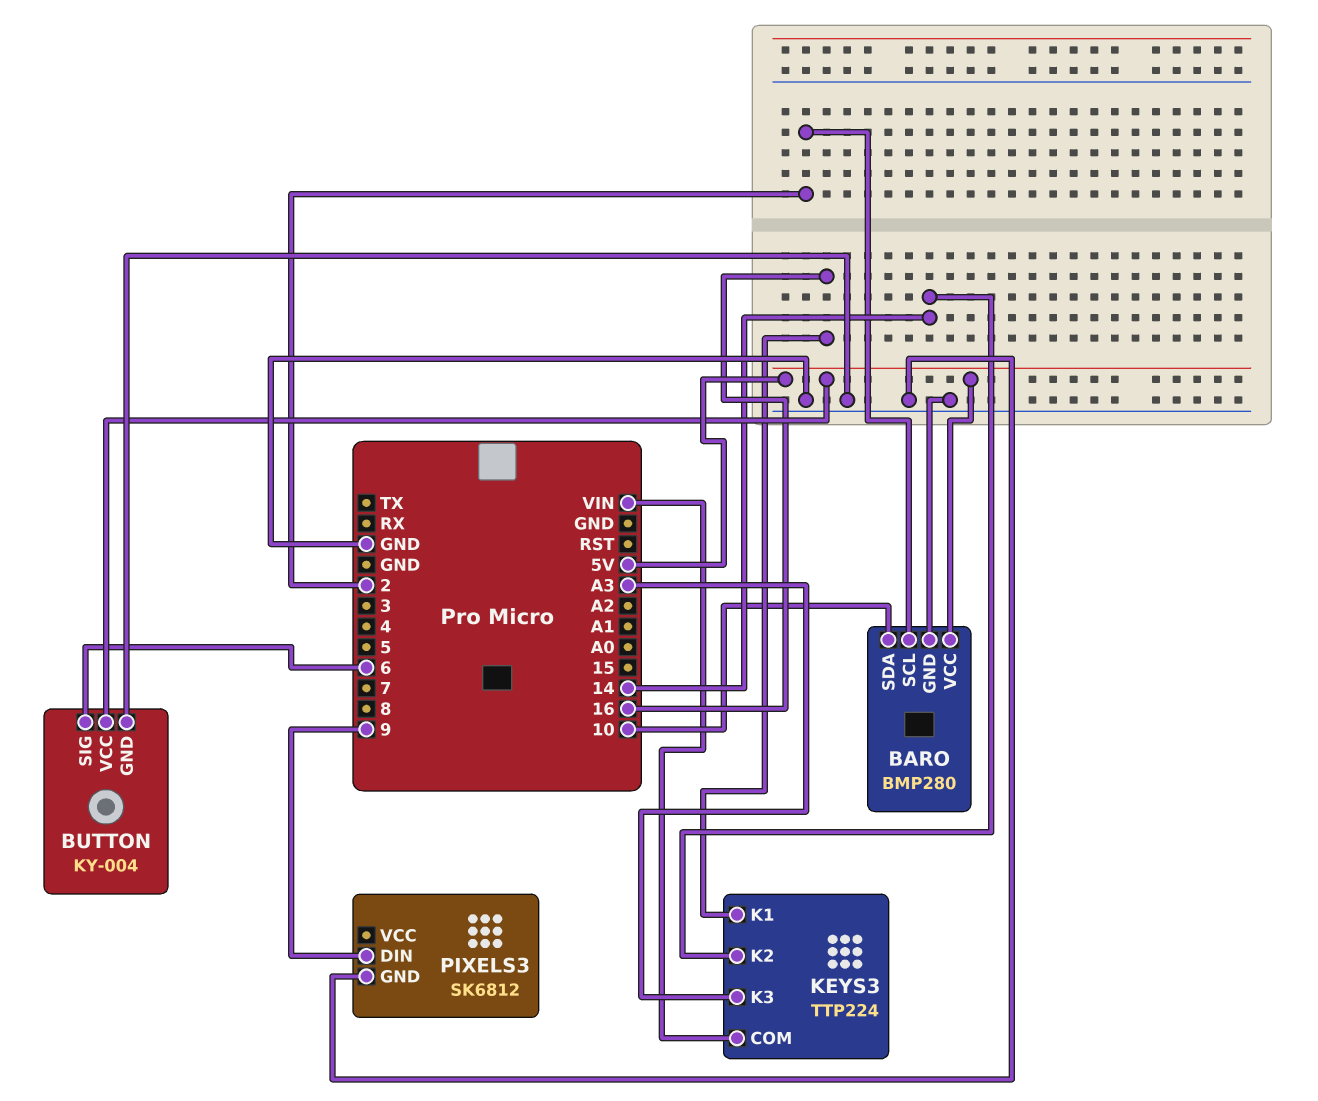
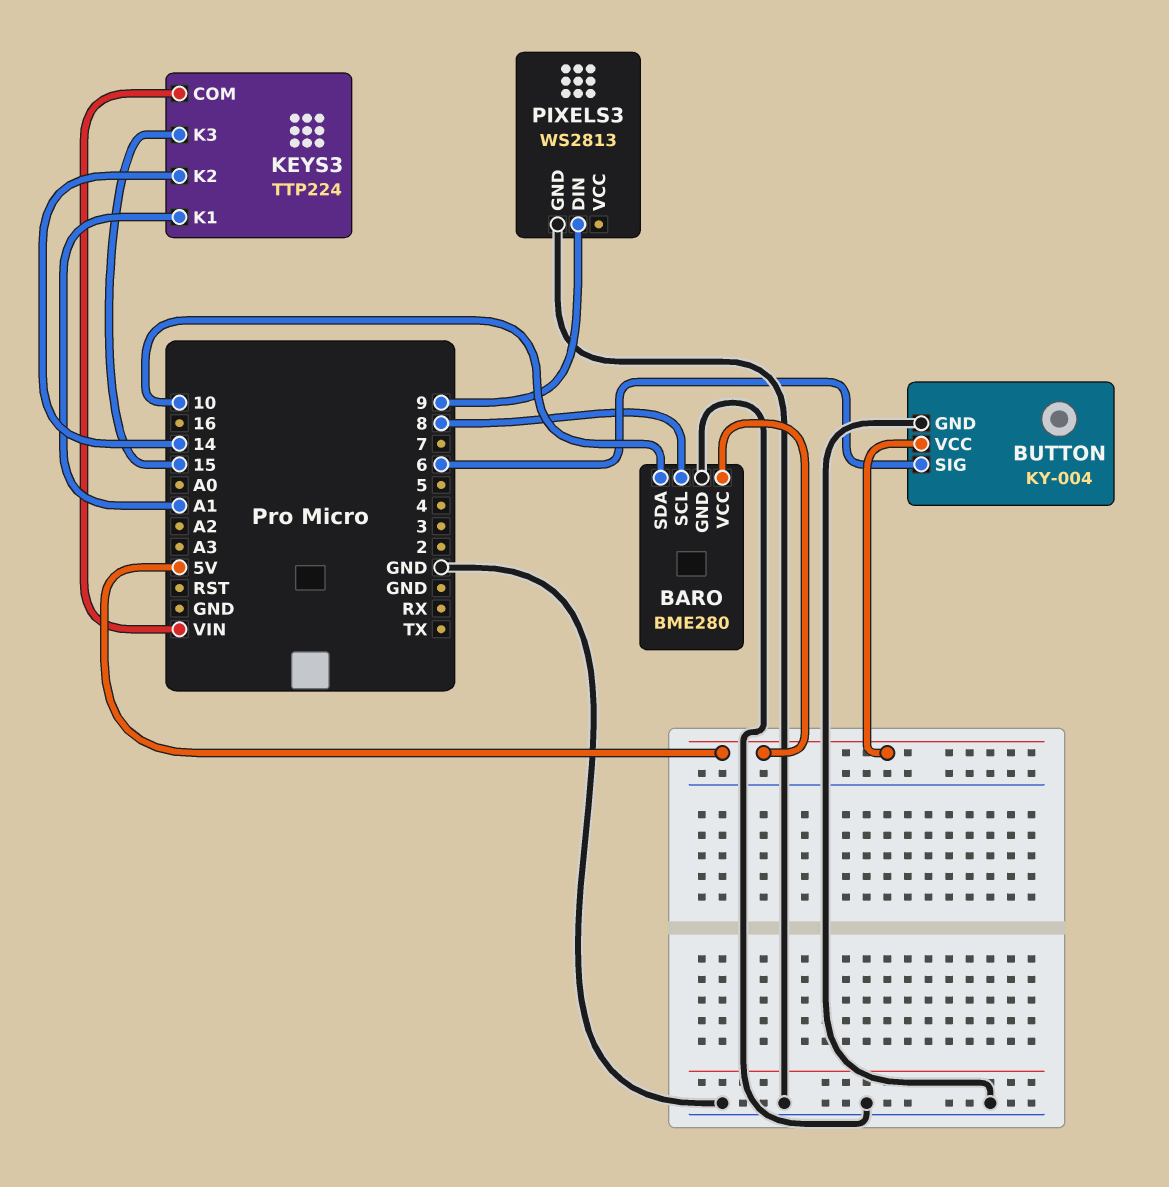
BARO: BMP280 -> BME280
BARO pin SCL: 2 -> 8
KEYS3 pin K1: 16 -> A1
KEYS3 pin K3: A3 -> 15
PIXELS3: SK6812 -> WS2813

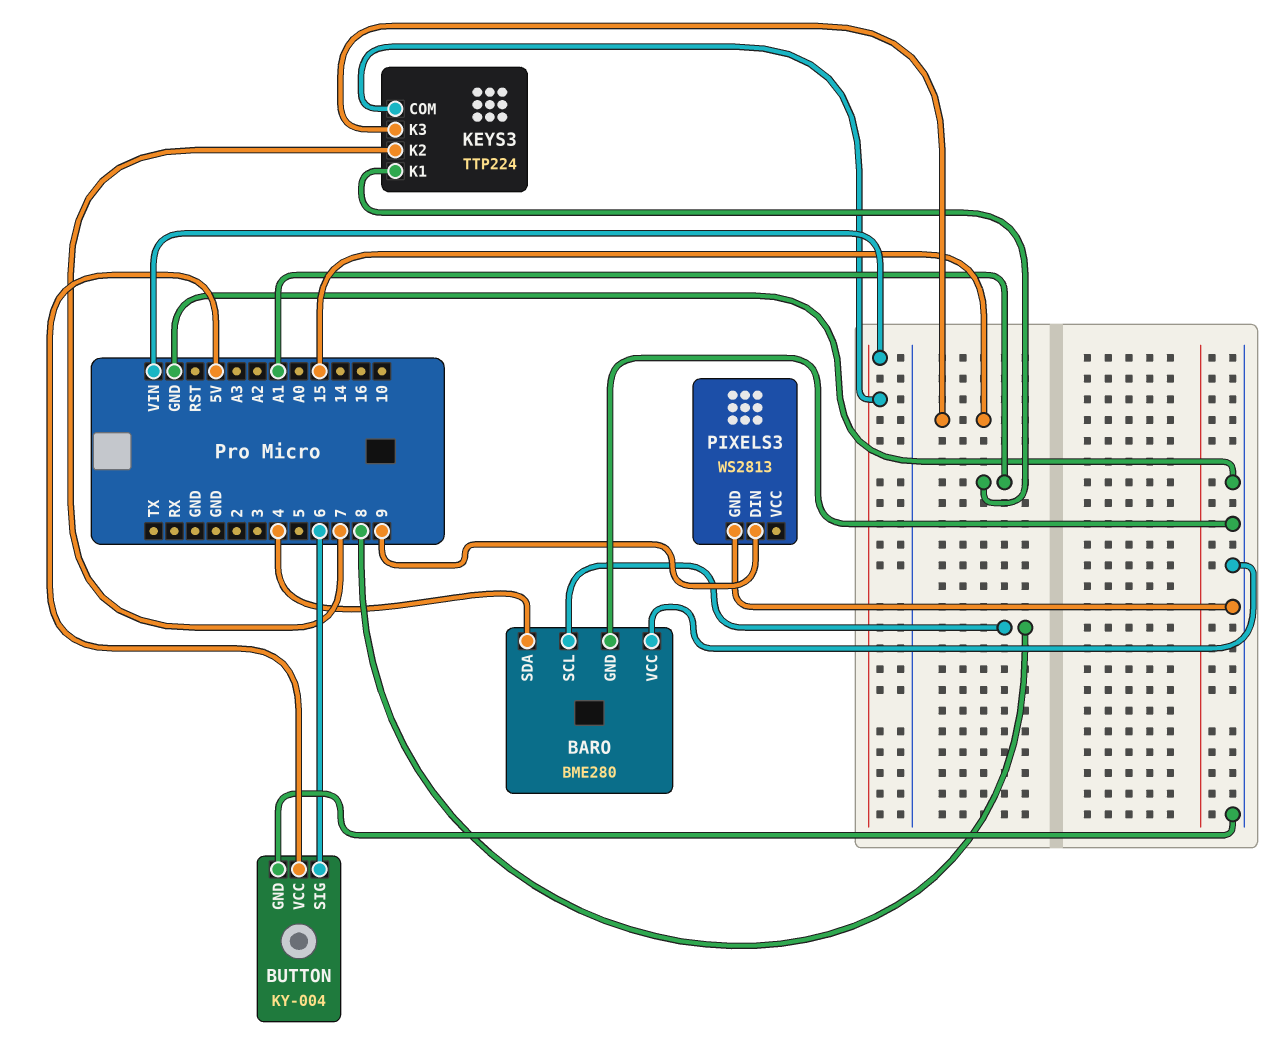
BARO pin SDA: 10 -> 4
BARO pin VCC: 5V -> GND
KEYS3 pin K2: 14 -> 7

